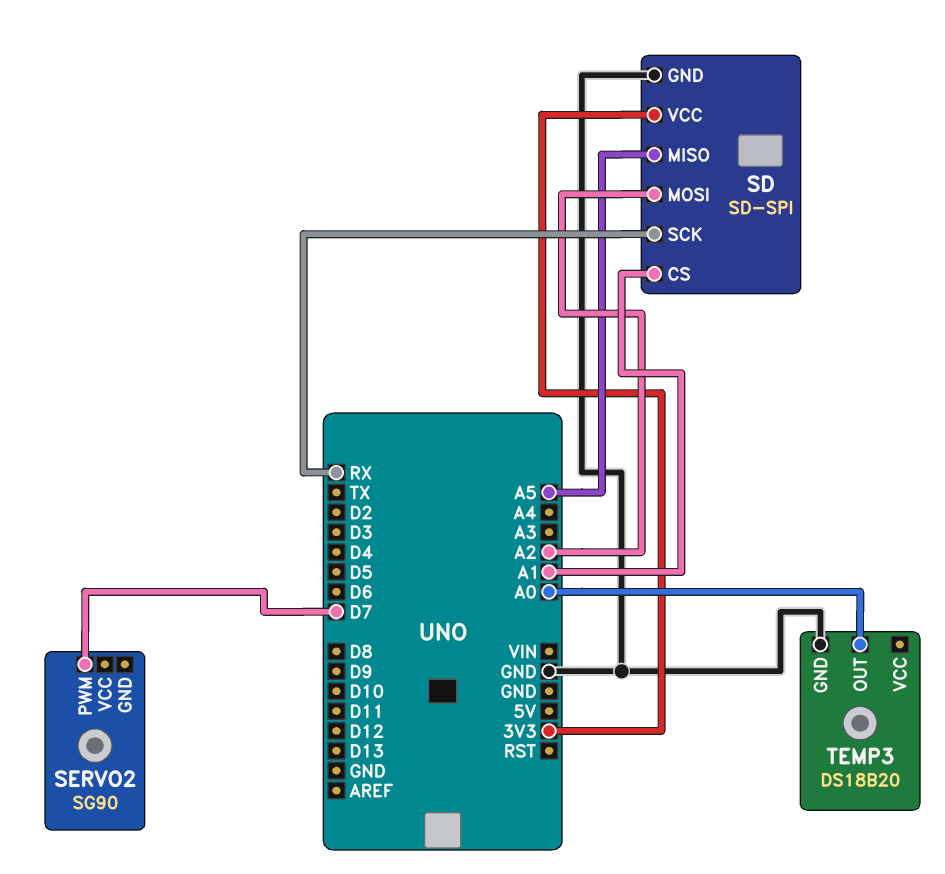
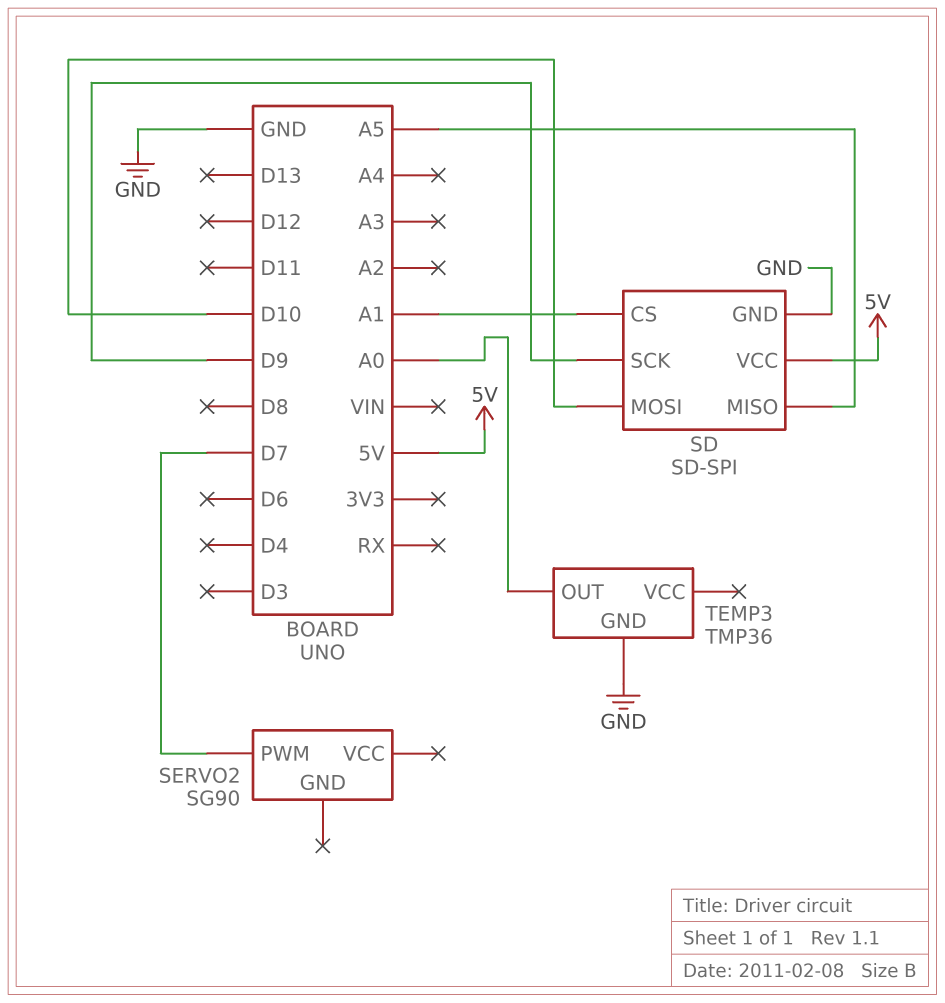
SD pin MOSI: A2 -> D10
SD pin SCK: RX -> D9
SD pin VCC: 3V3 -> 5V
TEMP3: DS18B20 -> TMP36

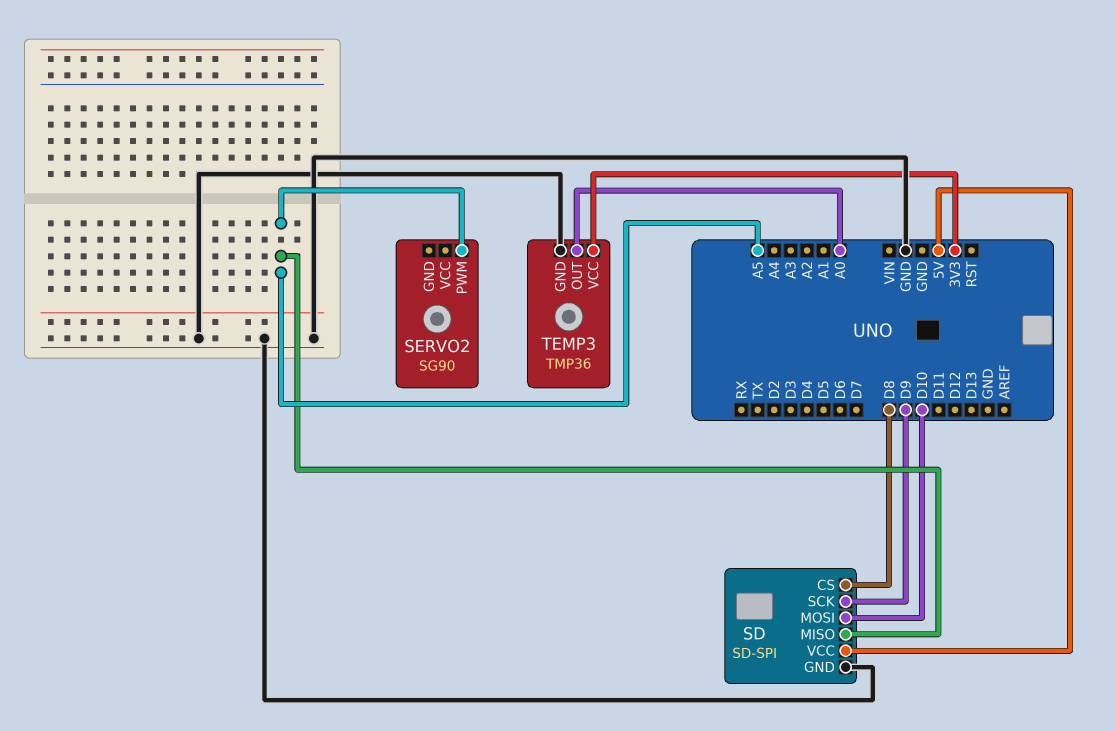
SD pin CS: A1 -> D8
SERVO2 pin PWM: D7 -> A5
TEMP3 pin VCC: none -> 3V3

